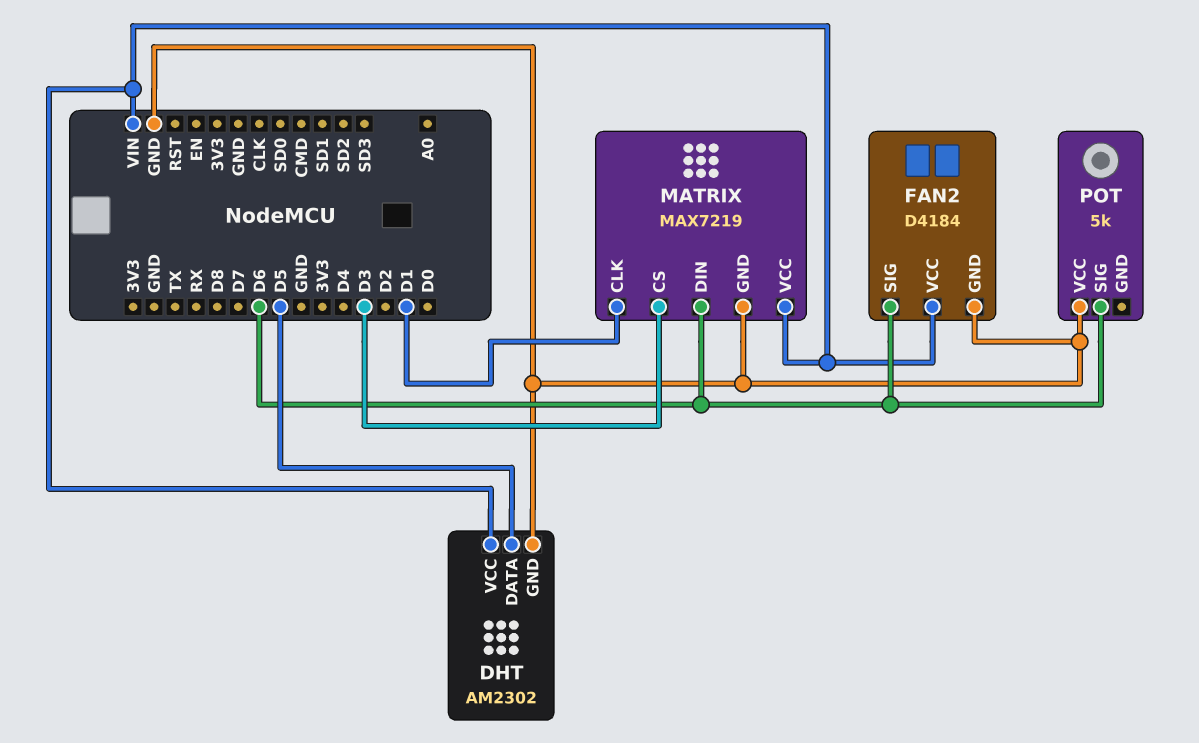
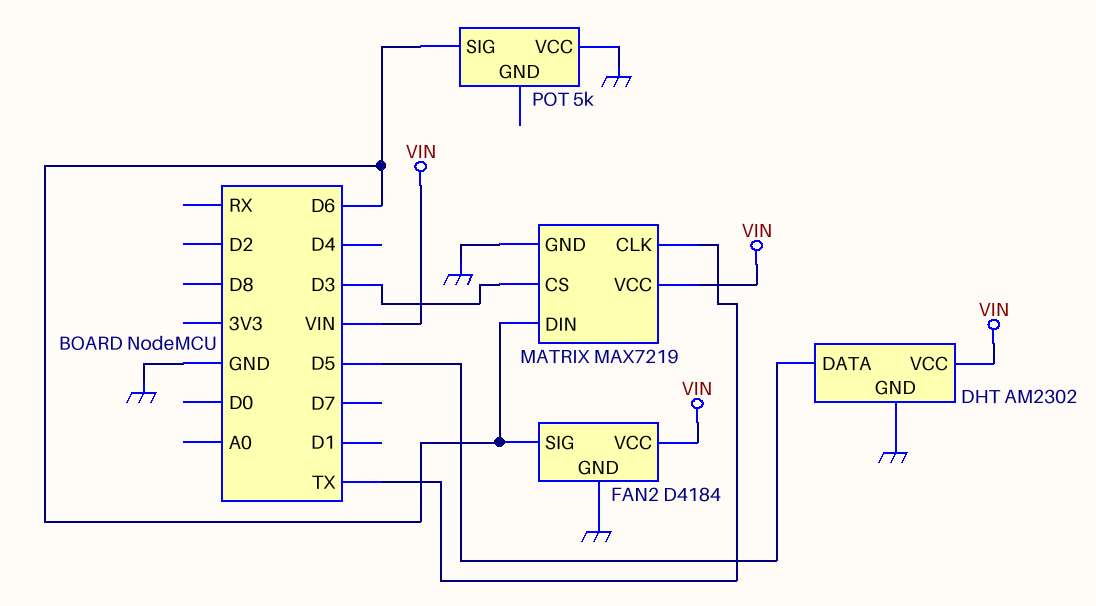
MATRIX pin CLK: D1 -> TX

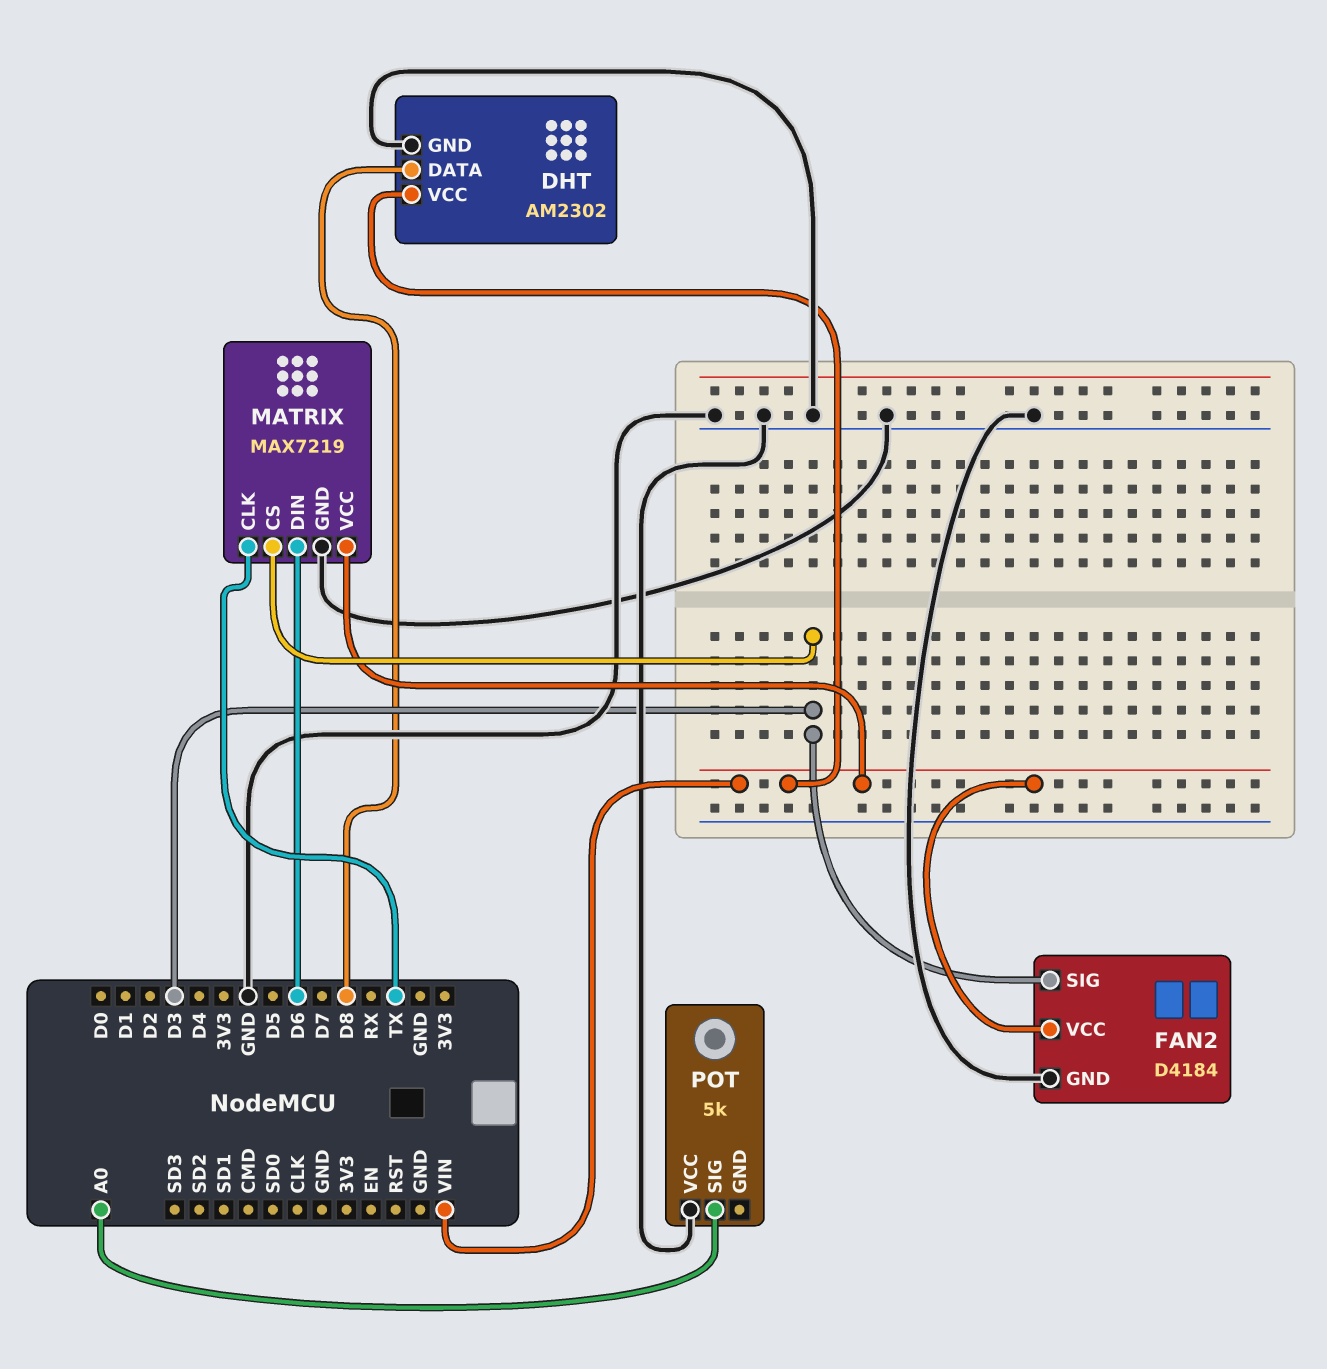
DHT pin DATA: D5 -> D8
FAN2 pin SIG: D6 -> D3
POT pin SIG: D6 -> A0

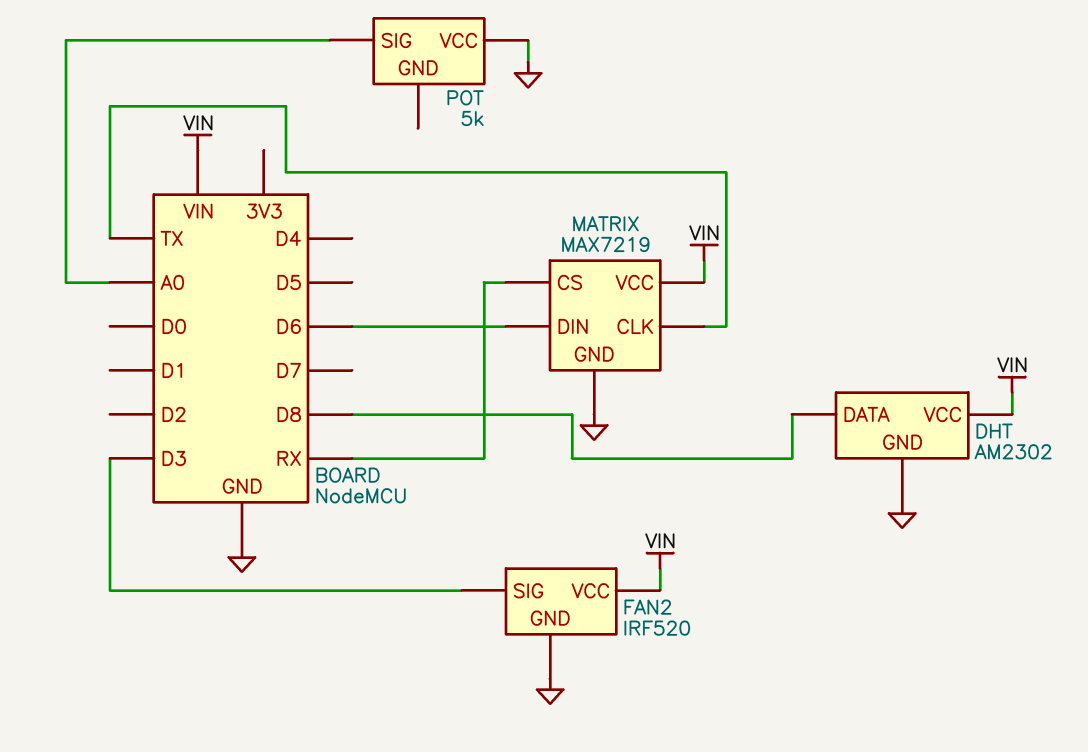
FAN2: D4184 -> IRF520
MATRIX pin CS: D3 -> RX

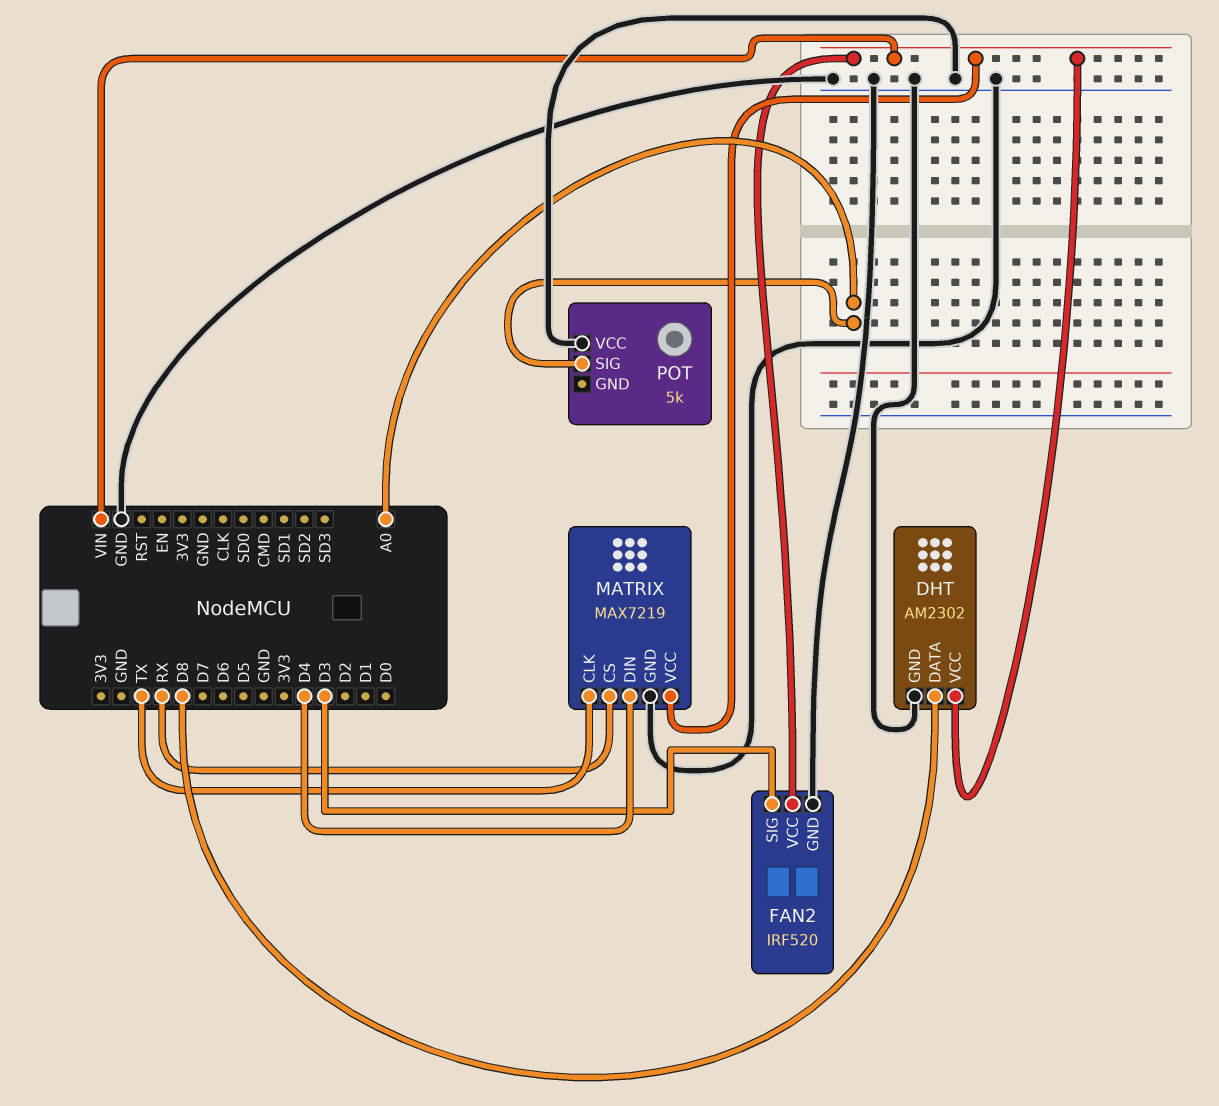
MATRIX pin DIN: D6 -> D4

